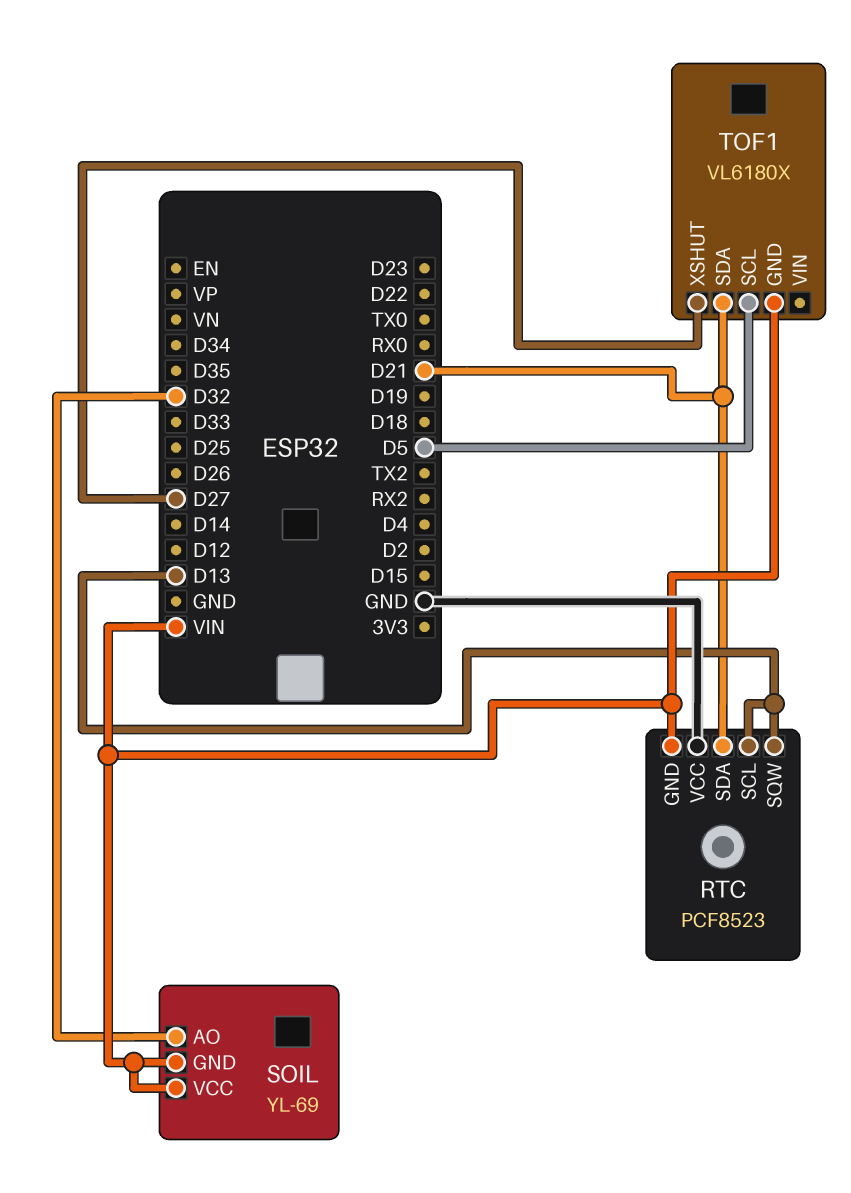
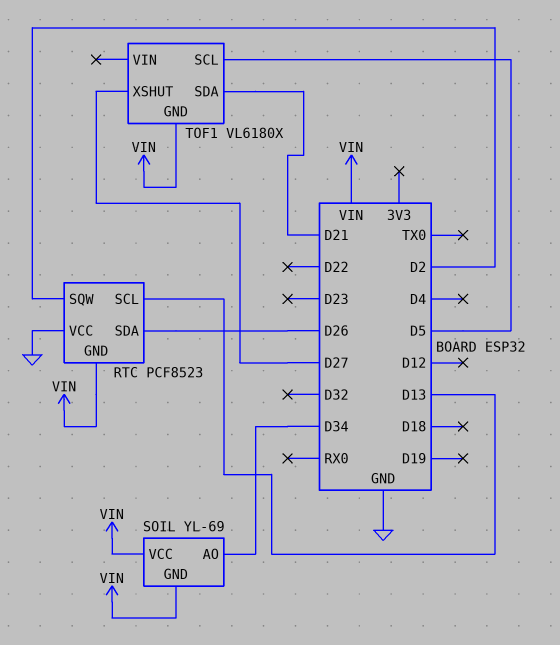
RTC pin SDA: D21 -> D26
RTC pin SQW: D13 -> D2
SOIL pin AO: D32 -> D34

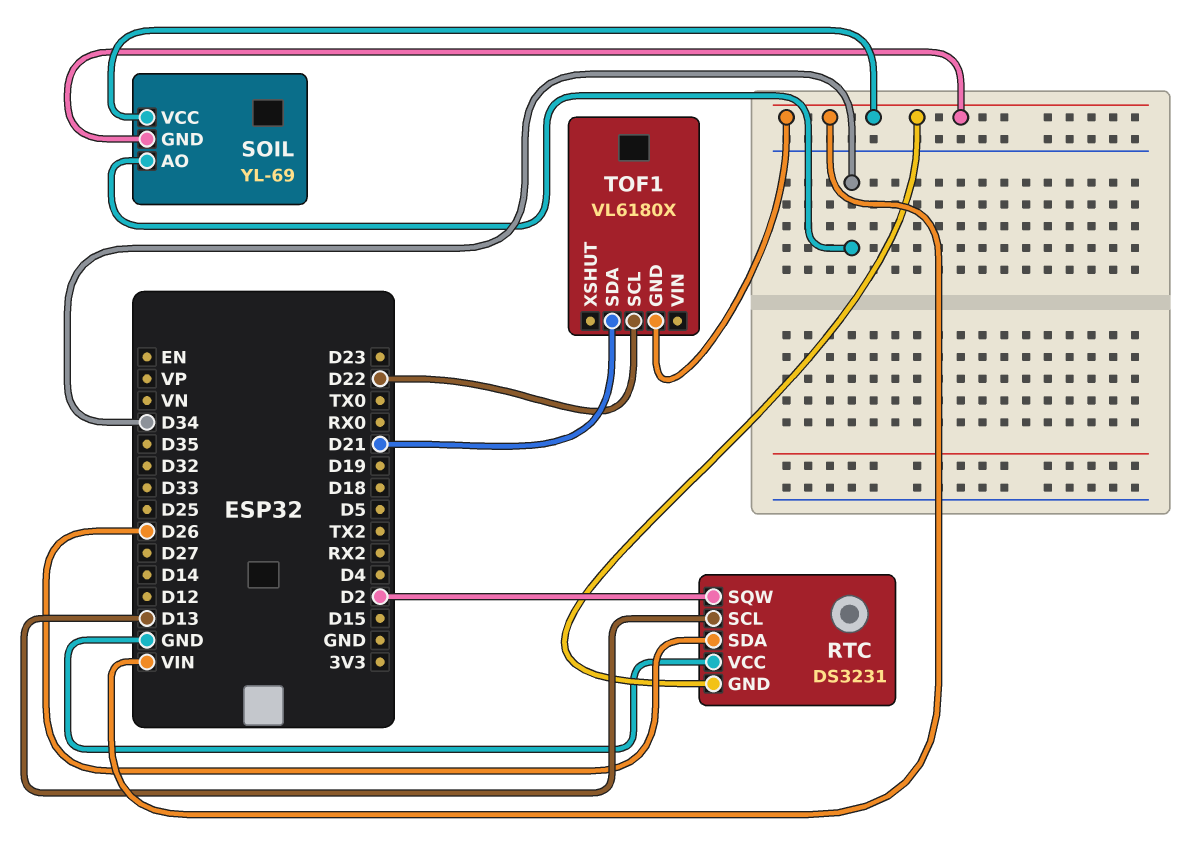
RTC: PCF8523 -> DS3231
TOF1 pin SCL: D5 -> D22
TOF1 pin XSHUT: D27 -> none

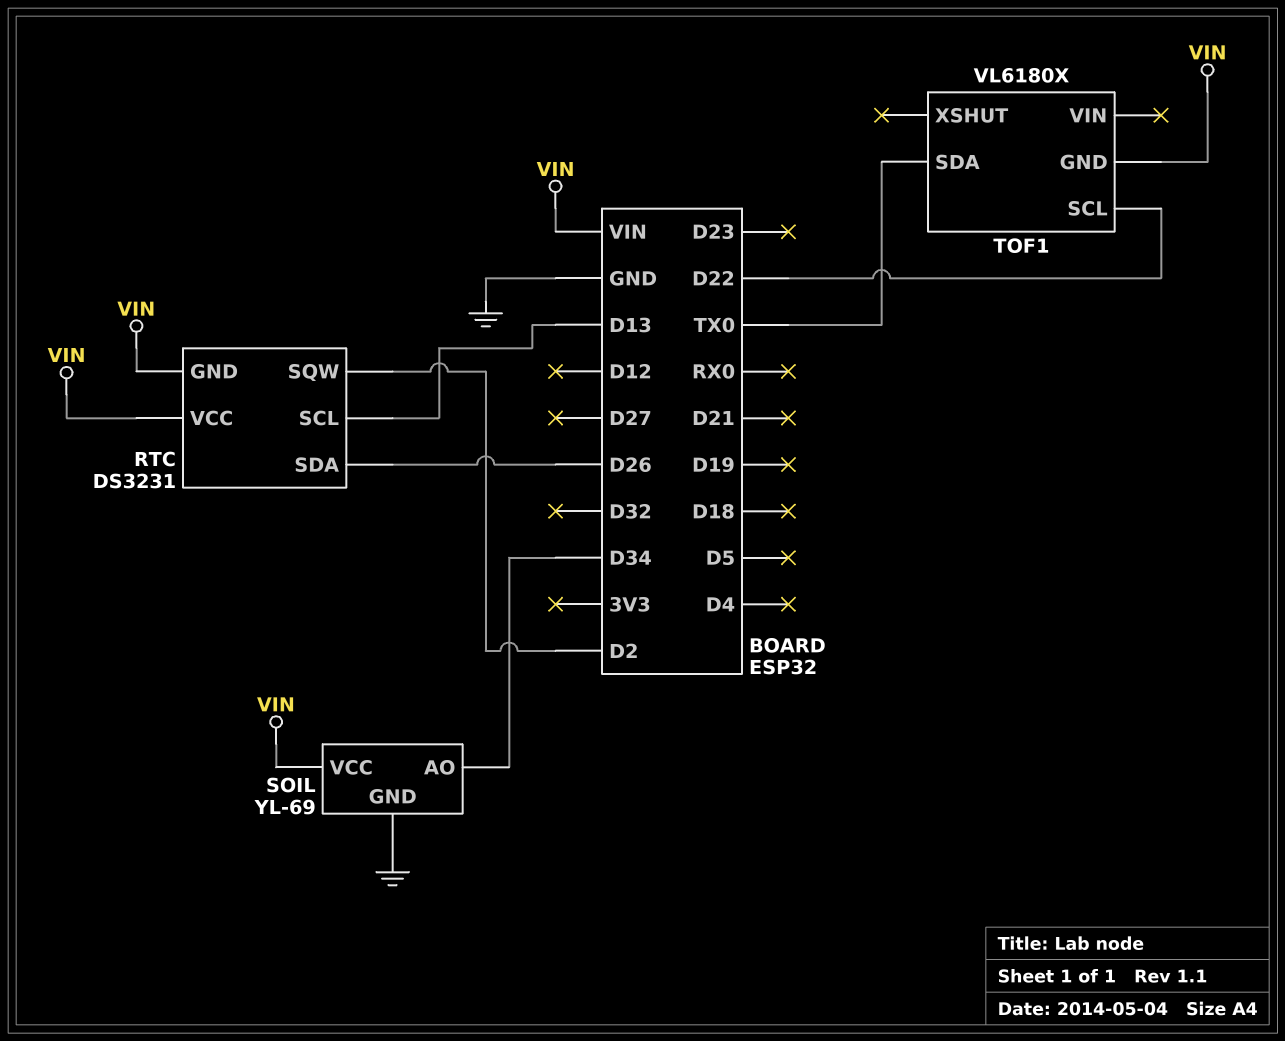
RTC pin VCC: GND -> VIN
SOIL pin GND: VIN -> GND
TOF1 pin SDA: D21 -> TX0

